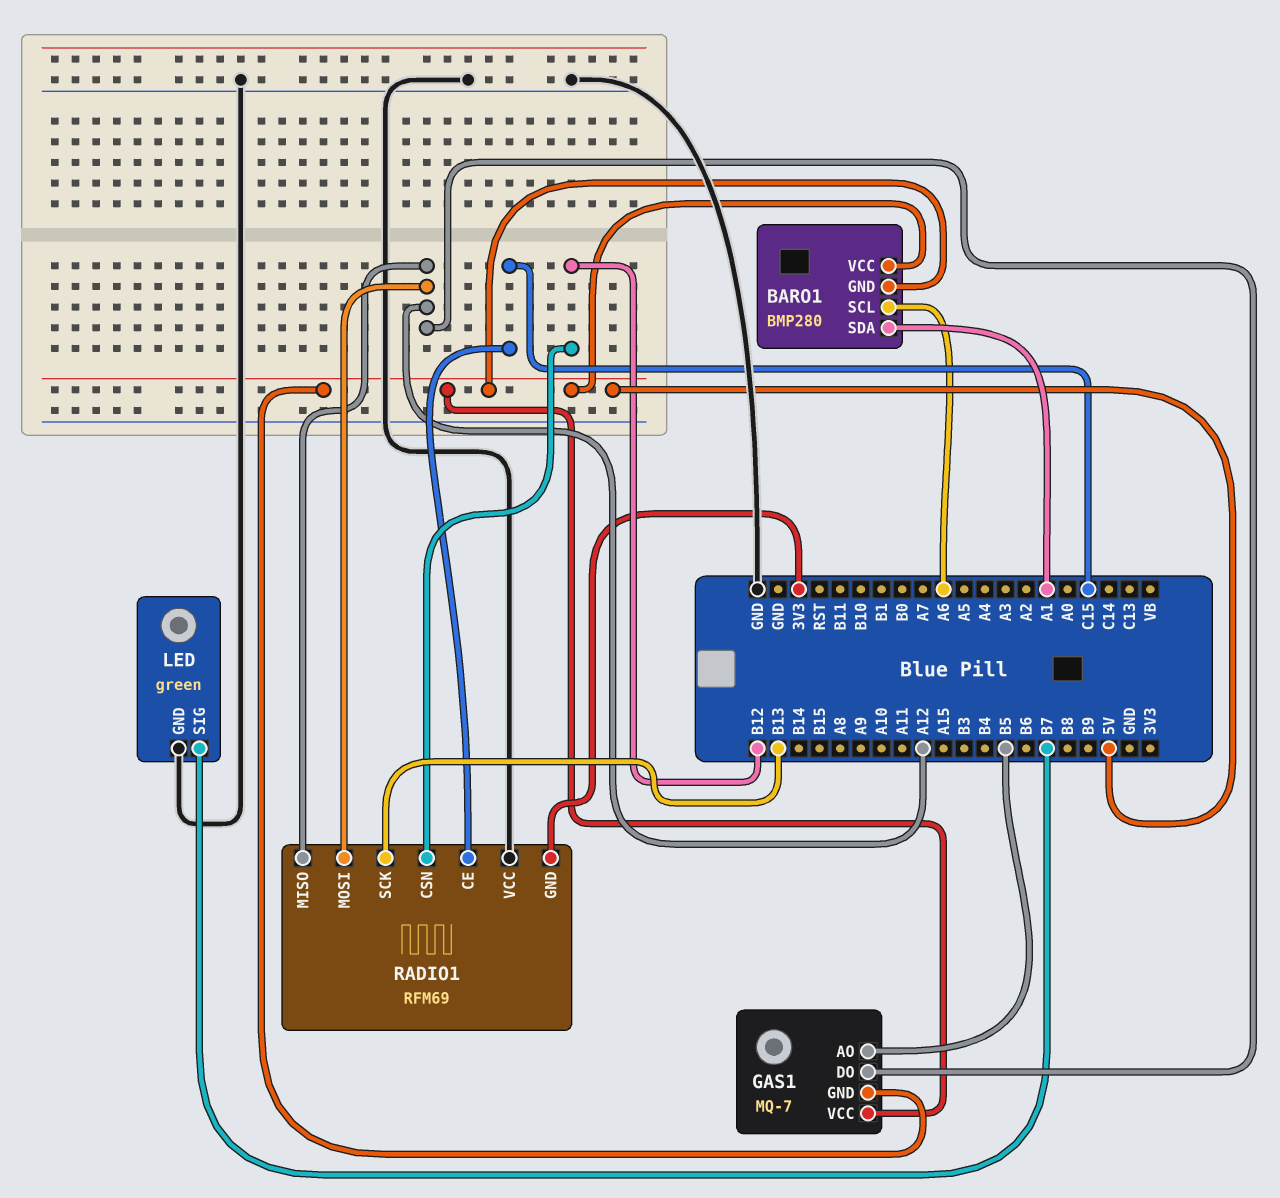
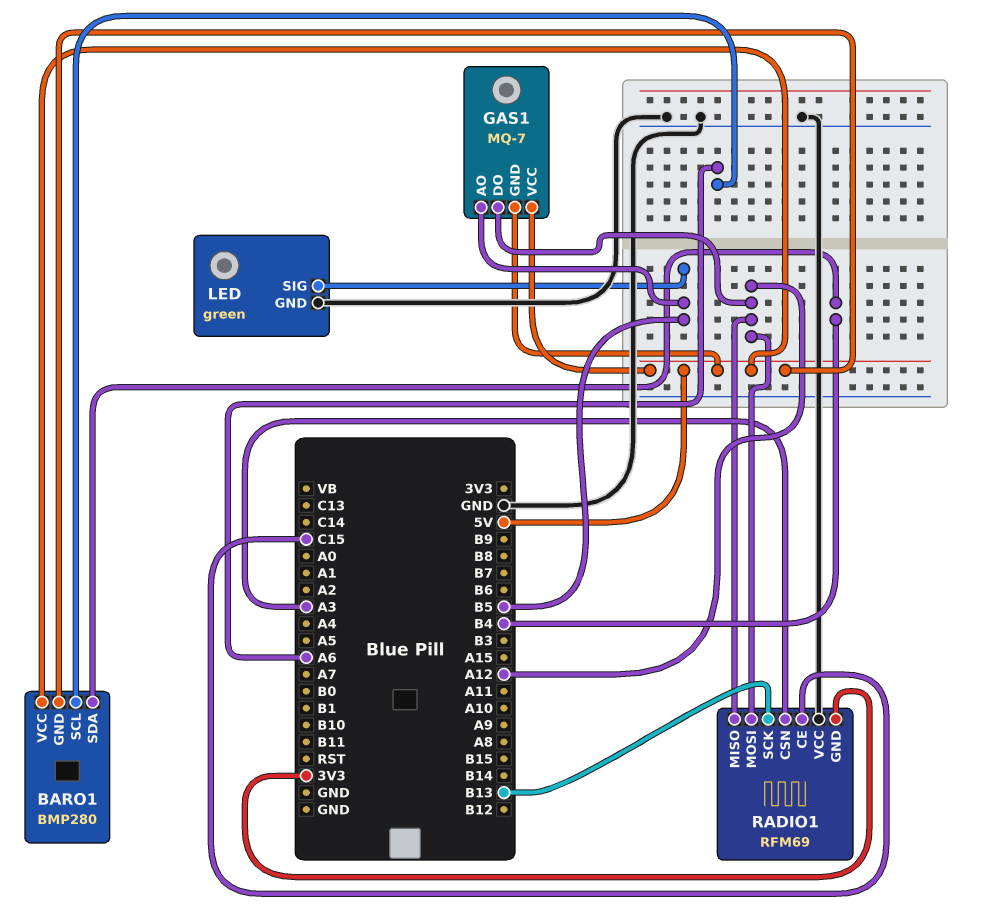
BARO1 pin SDA: A1 -> B4
LED pin SIG: B7 -> B5
RADIO1 pin CSN: B12 -> A3

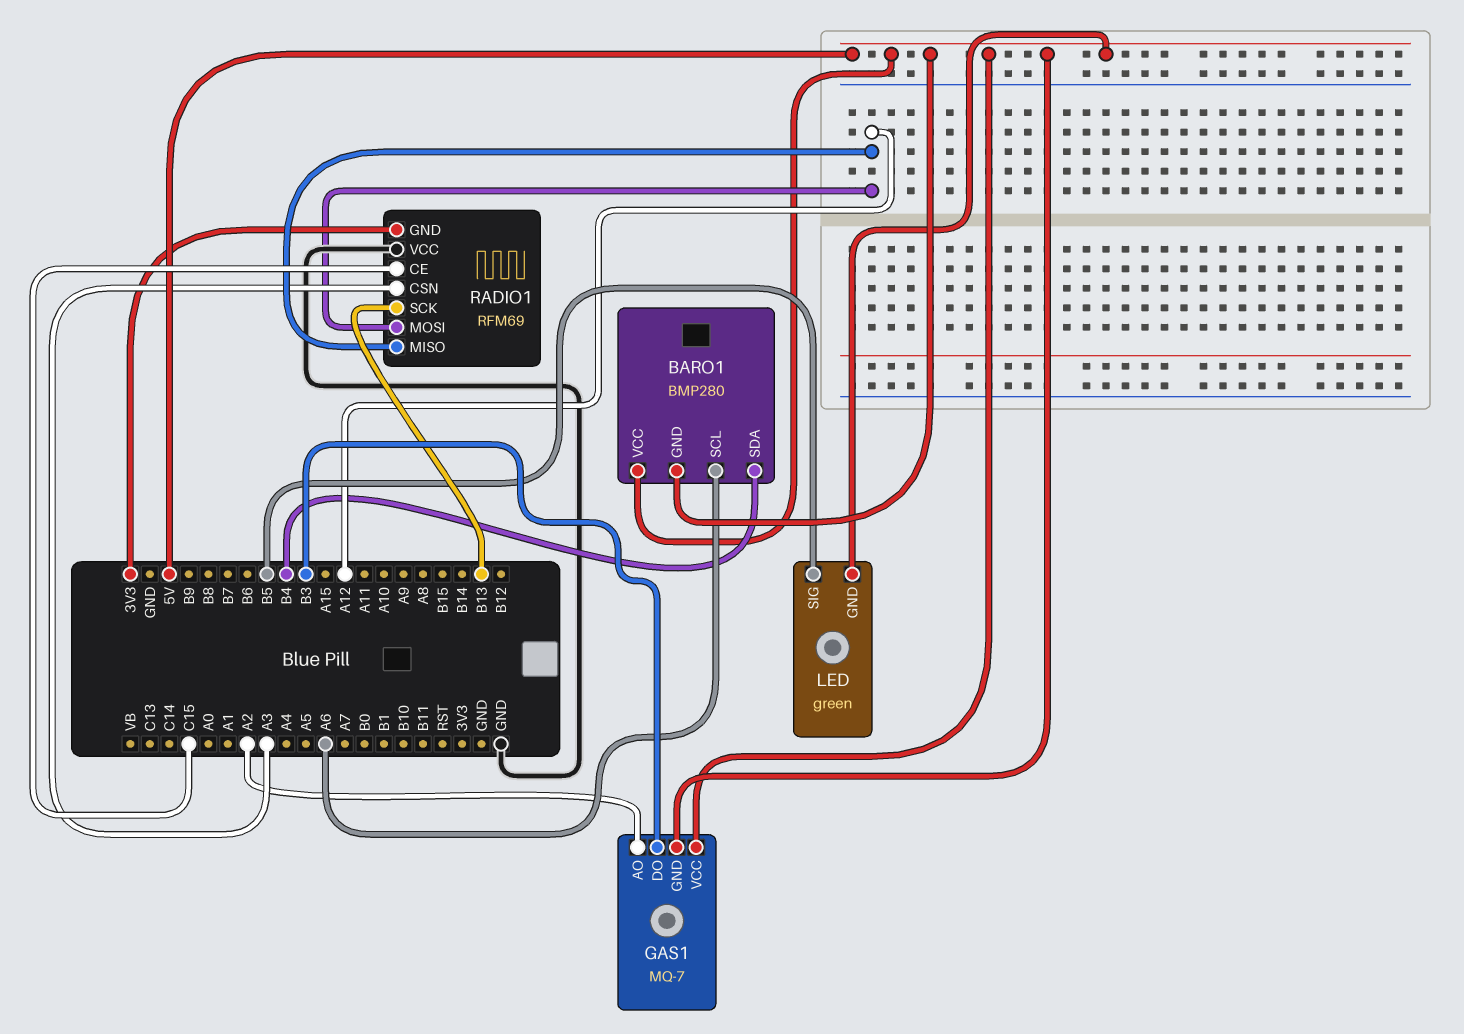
GAS1 pin AO: B5 -> A2
GAS1 pin DO: A12 -> B3
LED pin GND: GND -> 5V

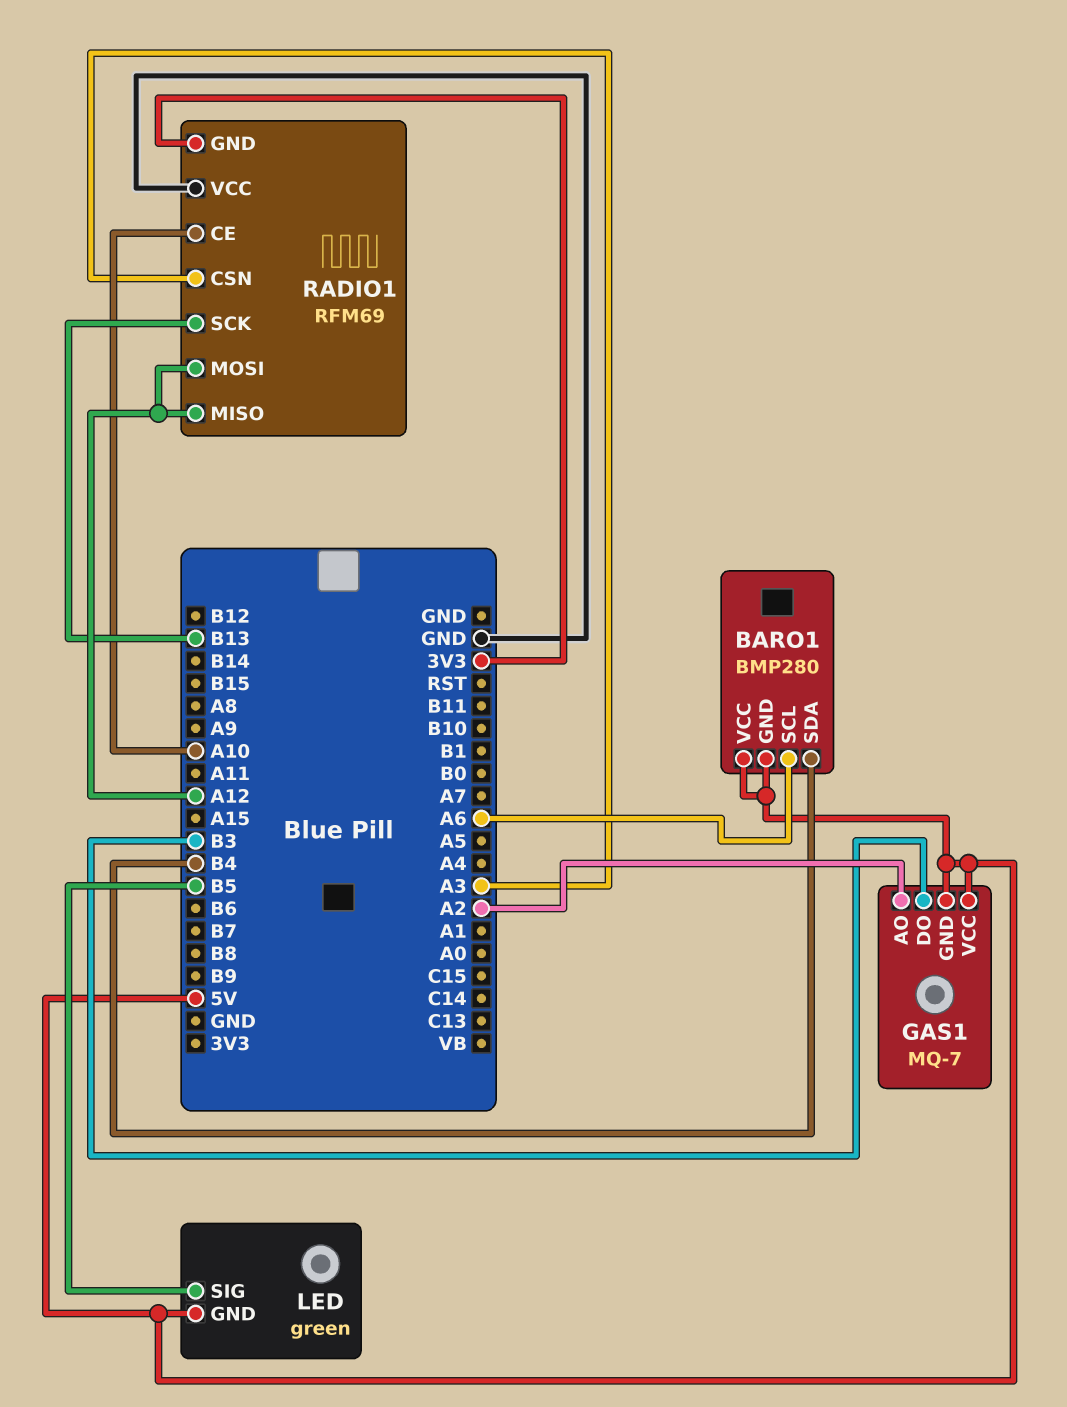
RADIO1 pin CE: C15 -> A10

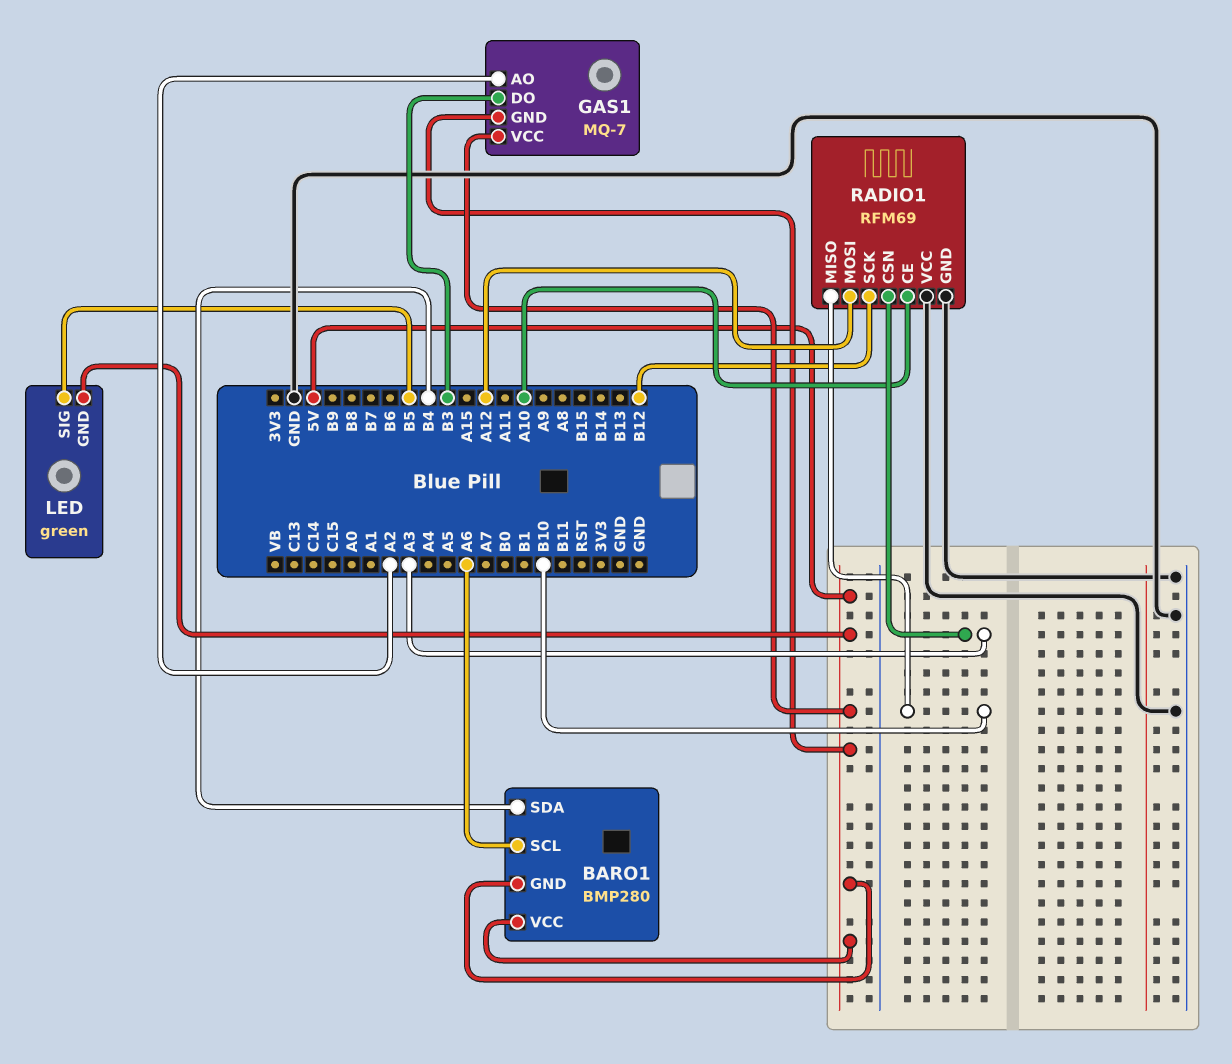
RADIO1 pin GND: 3V3 -> GND
RADIO1 pin MISO: A12 -> B10
RADIO1 pin SCK: B13 -> B12

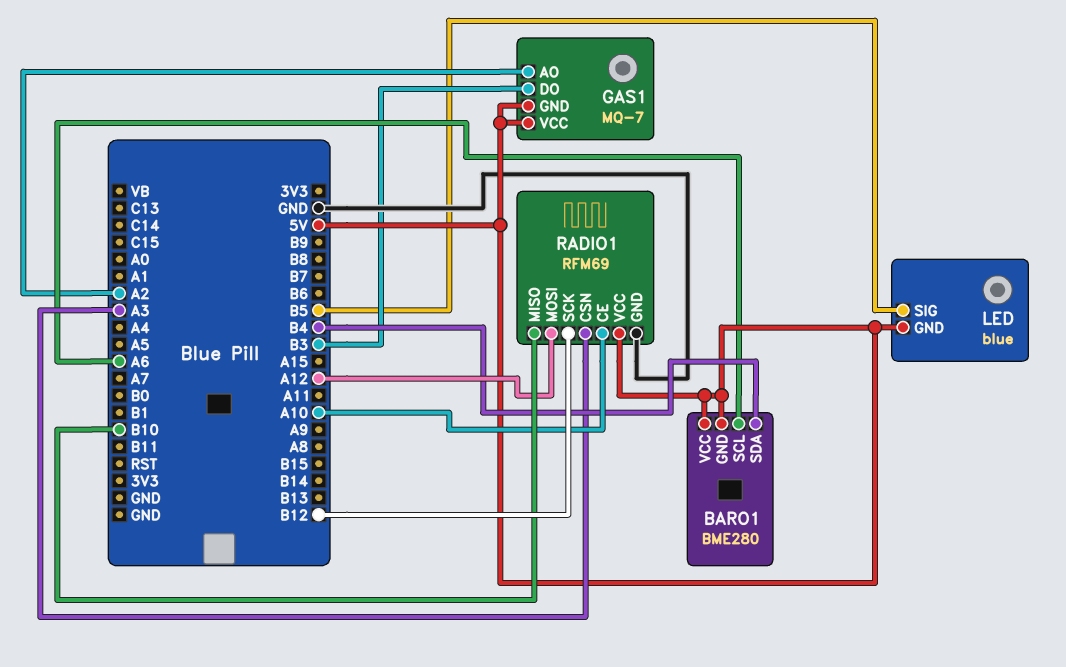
BARO1: BMP280 -> BME280
LED: green -> blue
RADIO1 pin VCC: GND -> 5V

